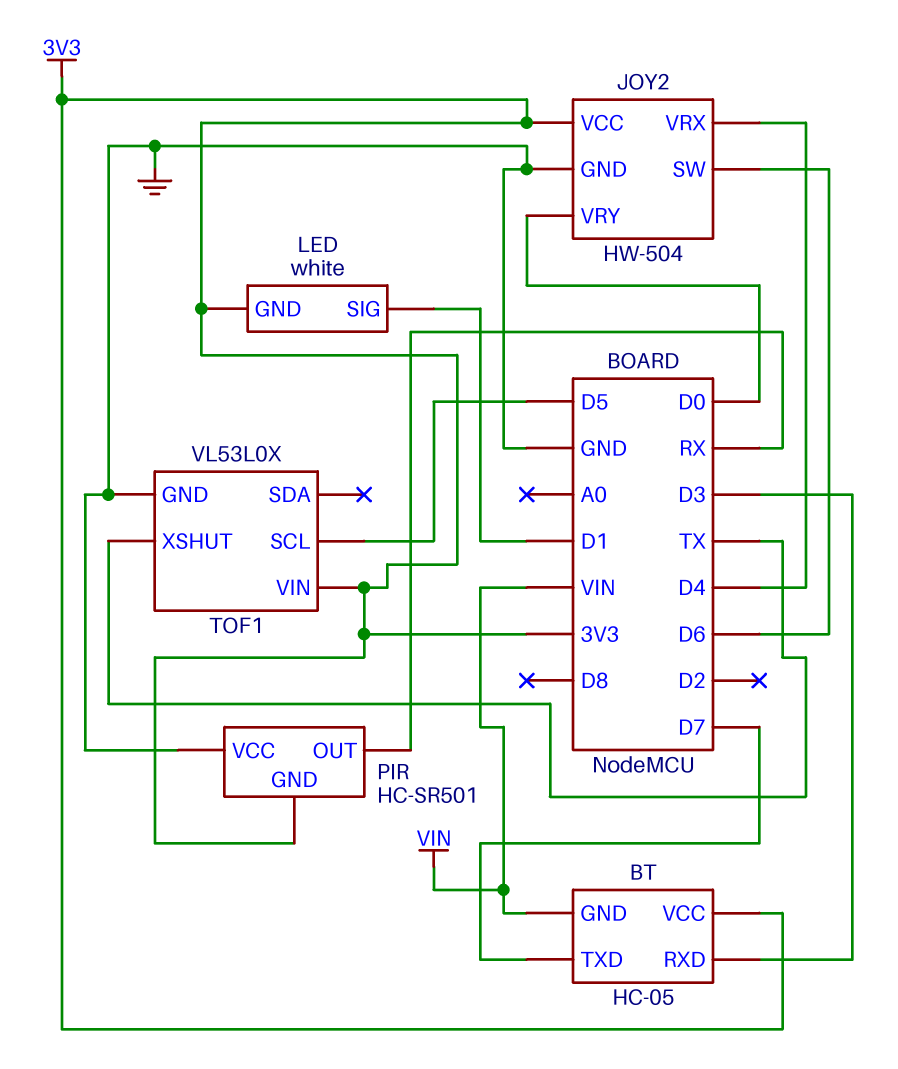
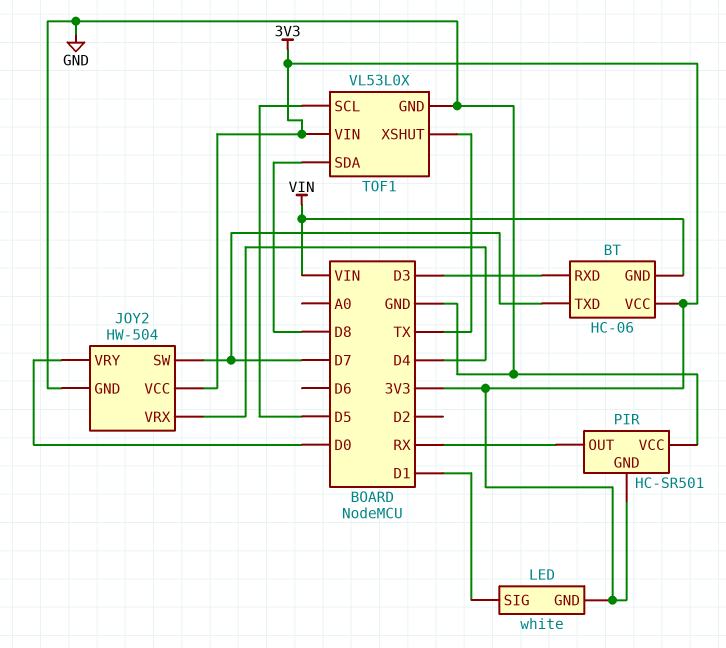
BT: HC-05 -> HC-06
JOY2 pin SW: D6 -> D7
TOF1 pin SDA: none -> D8

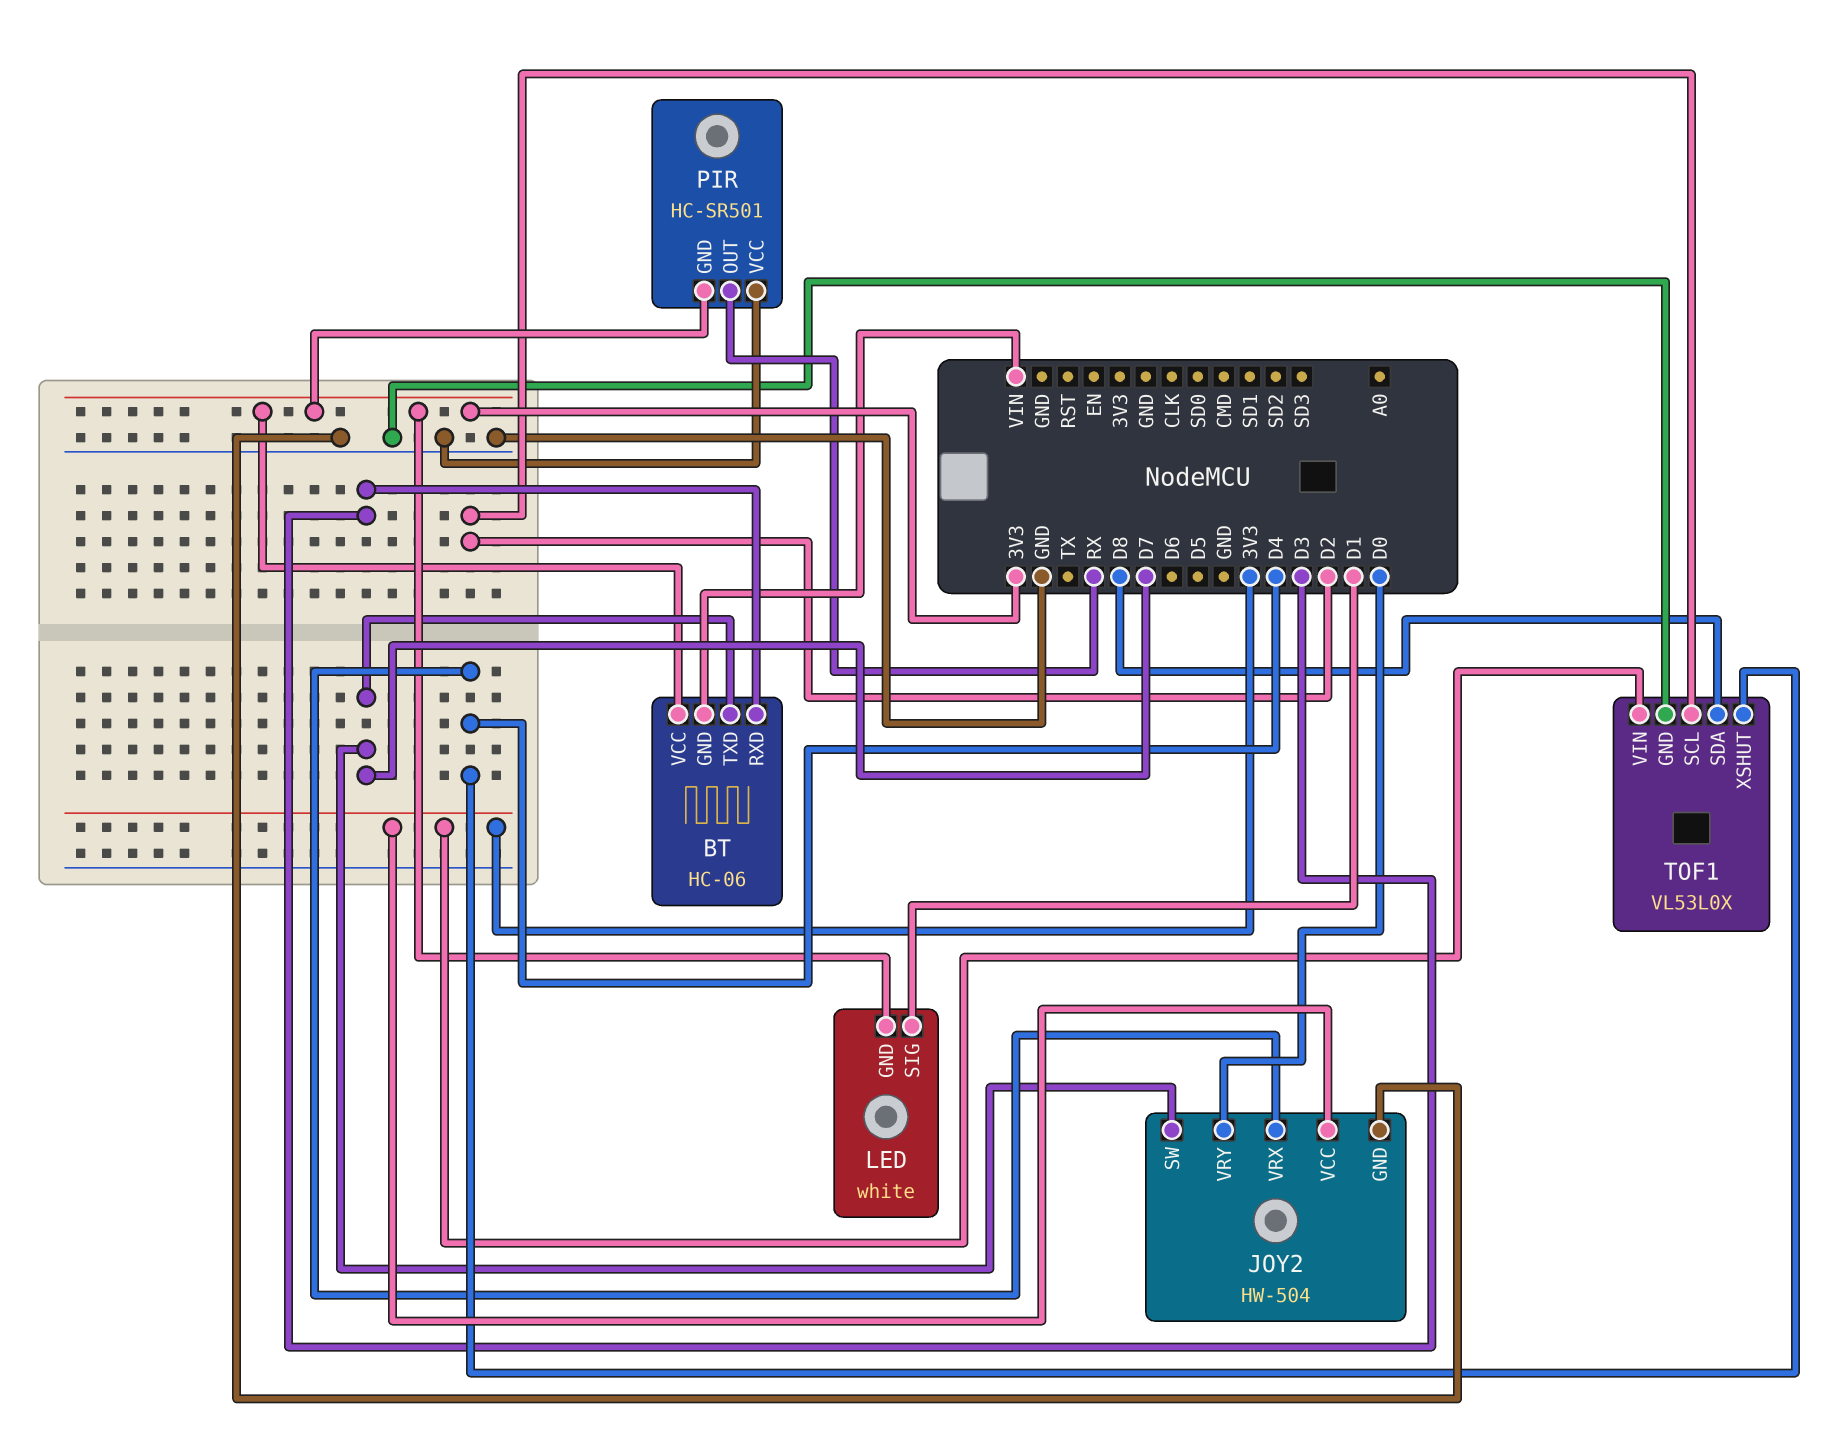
TOF1 pin SCL: D5 -> D2
TOF1 pin XSHUT: TX -> D4

